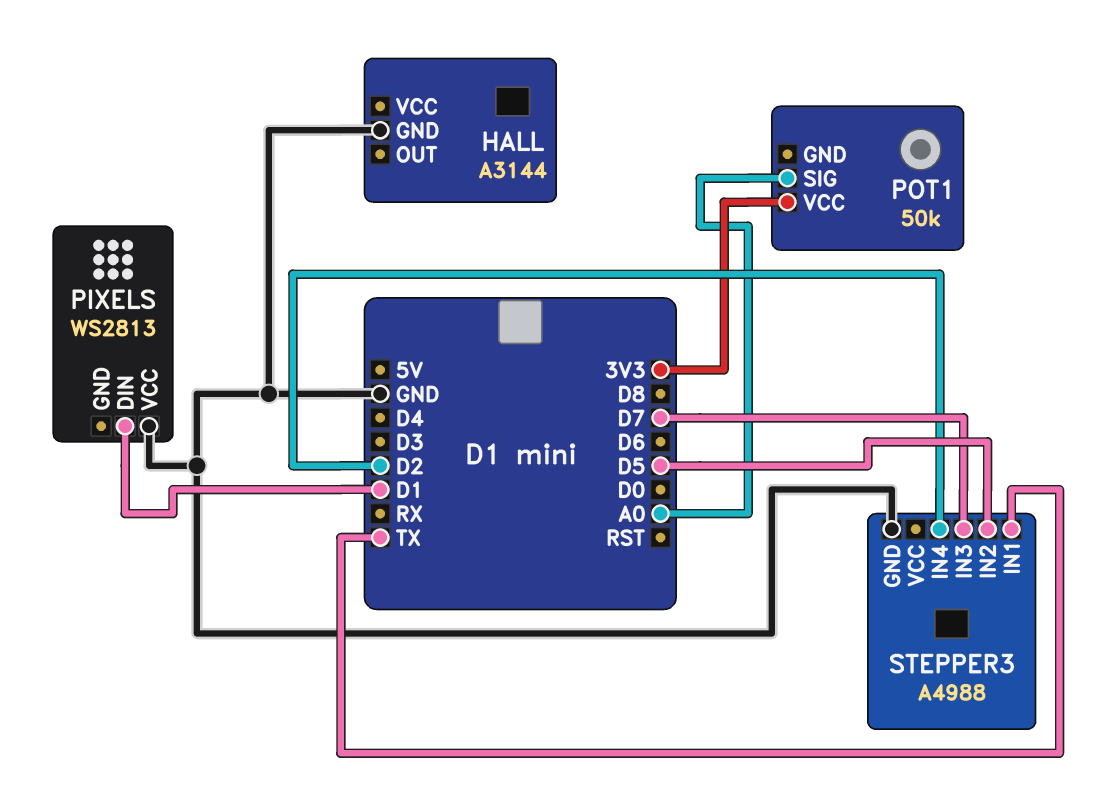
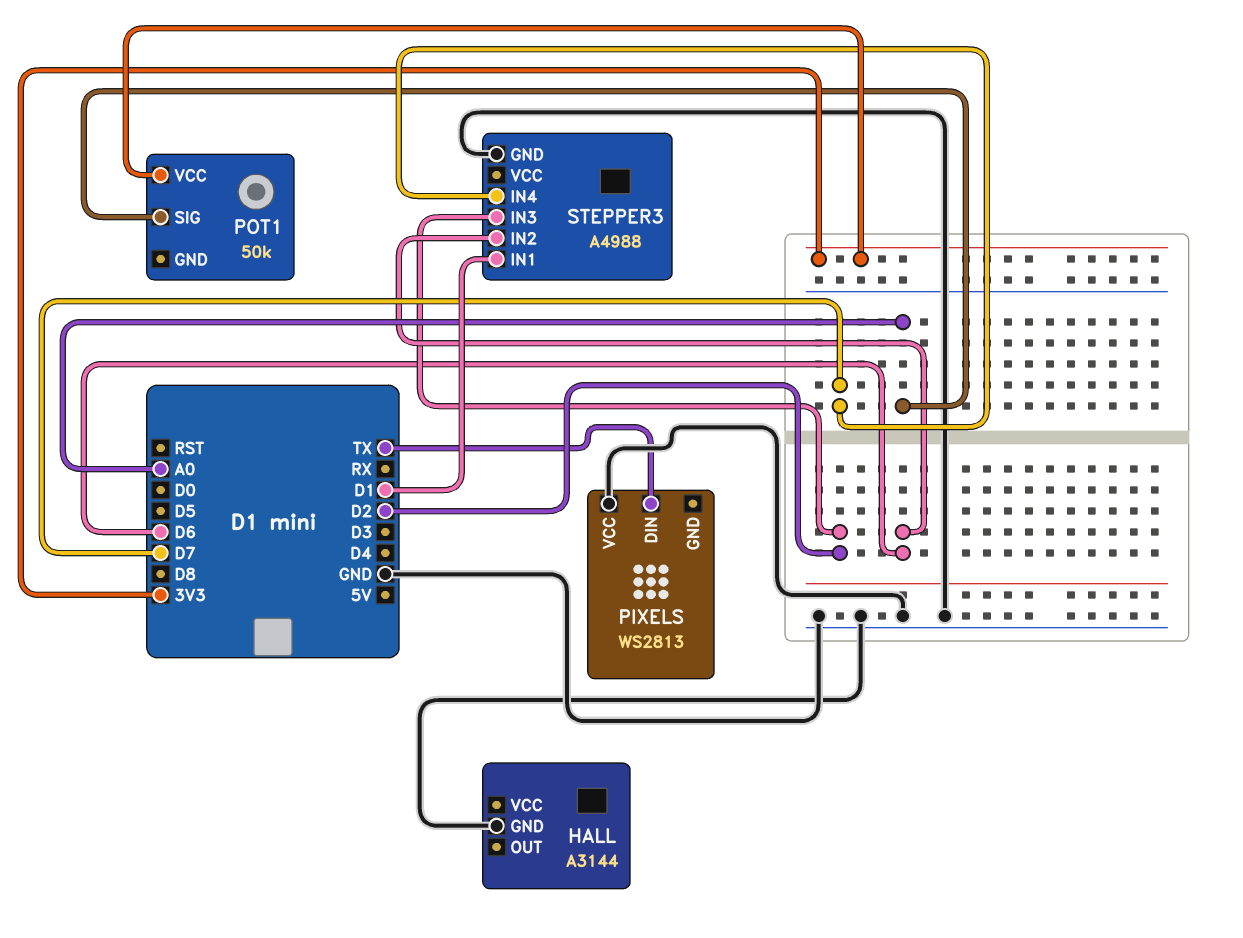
PIXELS pin DIN: D1 -> TX
STEPPER3 pin IN1: TX -> D1
STEPPER3 pin IN2: D5 -> D6
STEPPER3 pin IN3: D7 -> D2
STEPPER3 pin IN4: D2 -> D7

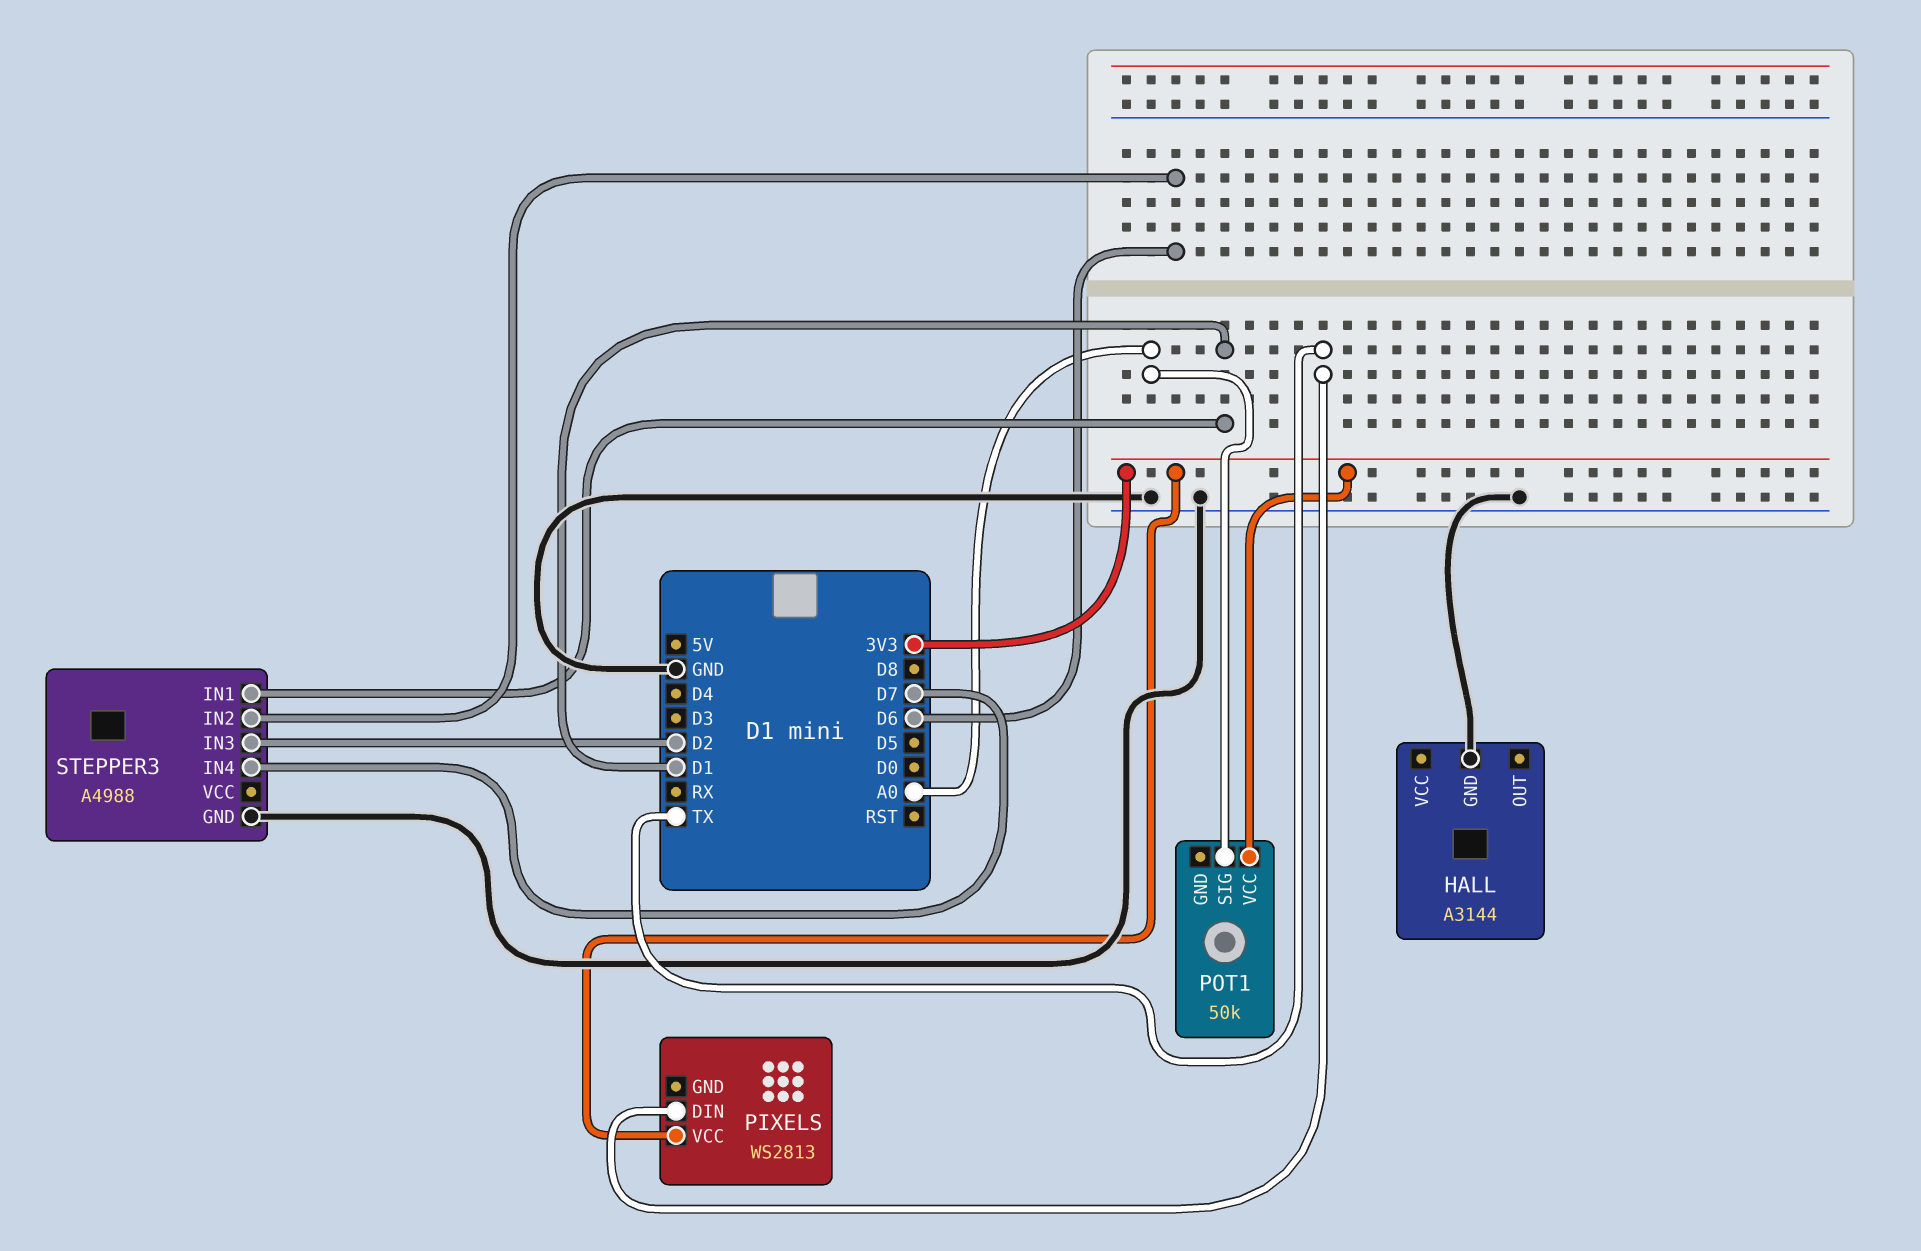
PIXELS pin VCC: GND -> 3V3

